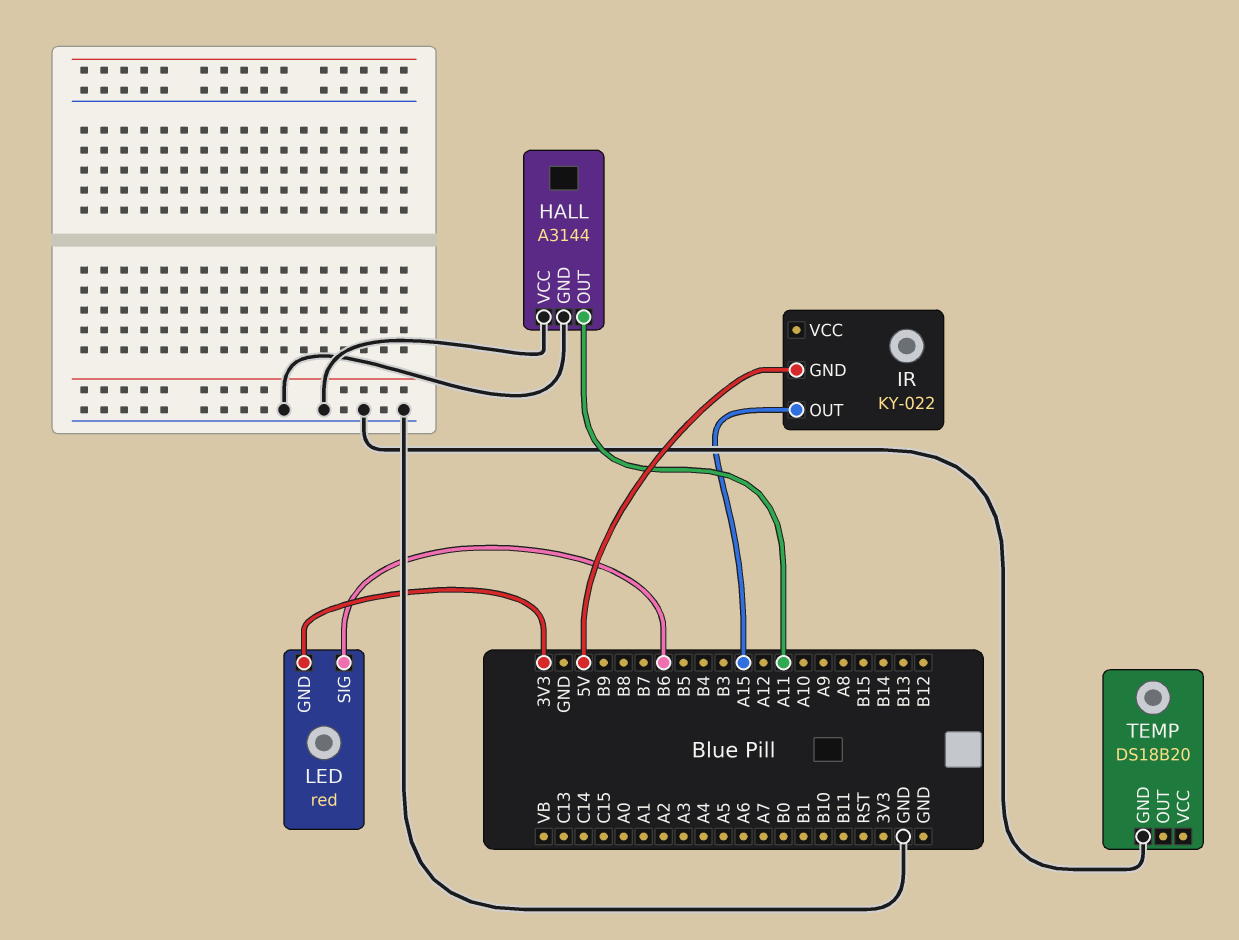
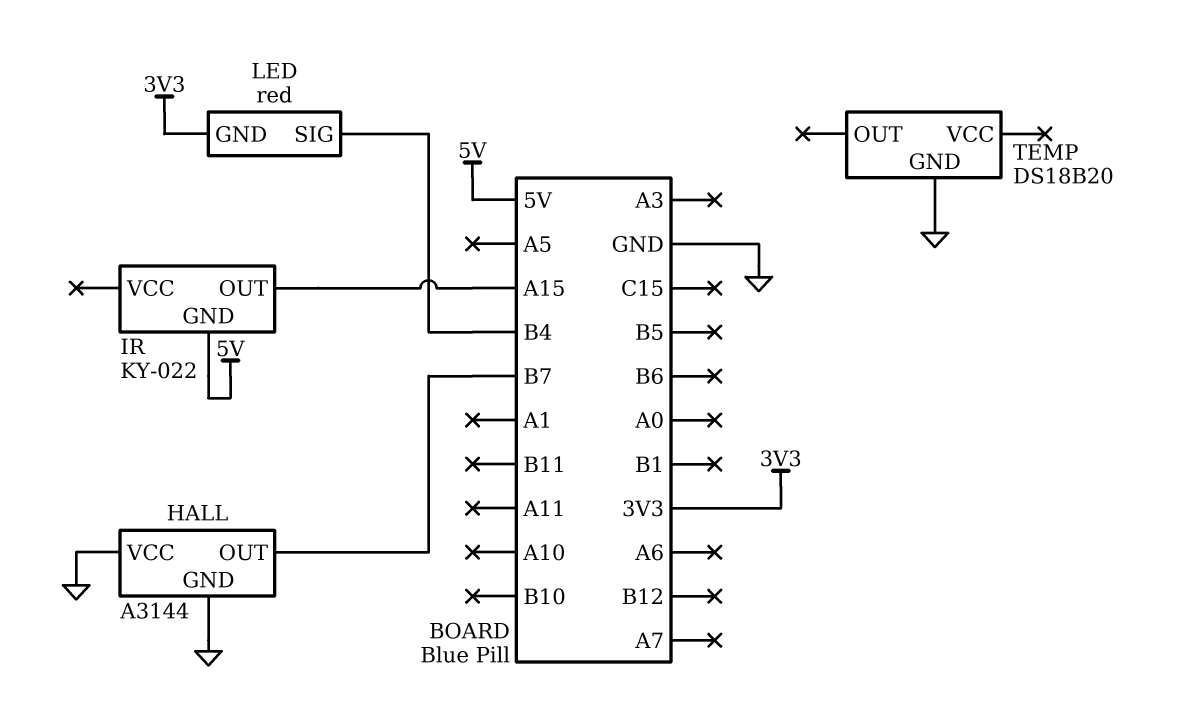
HALL pin OUT: A11 -> B7
LED pin SIG: B6 -> B4

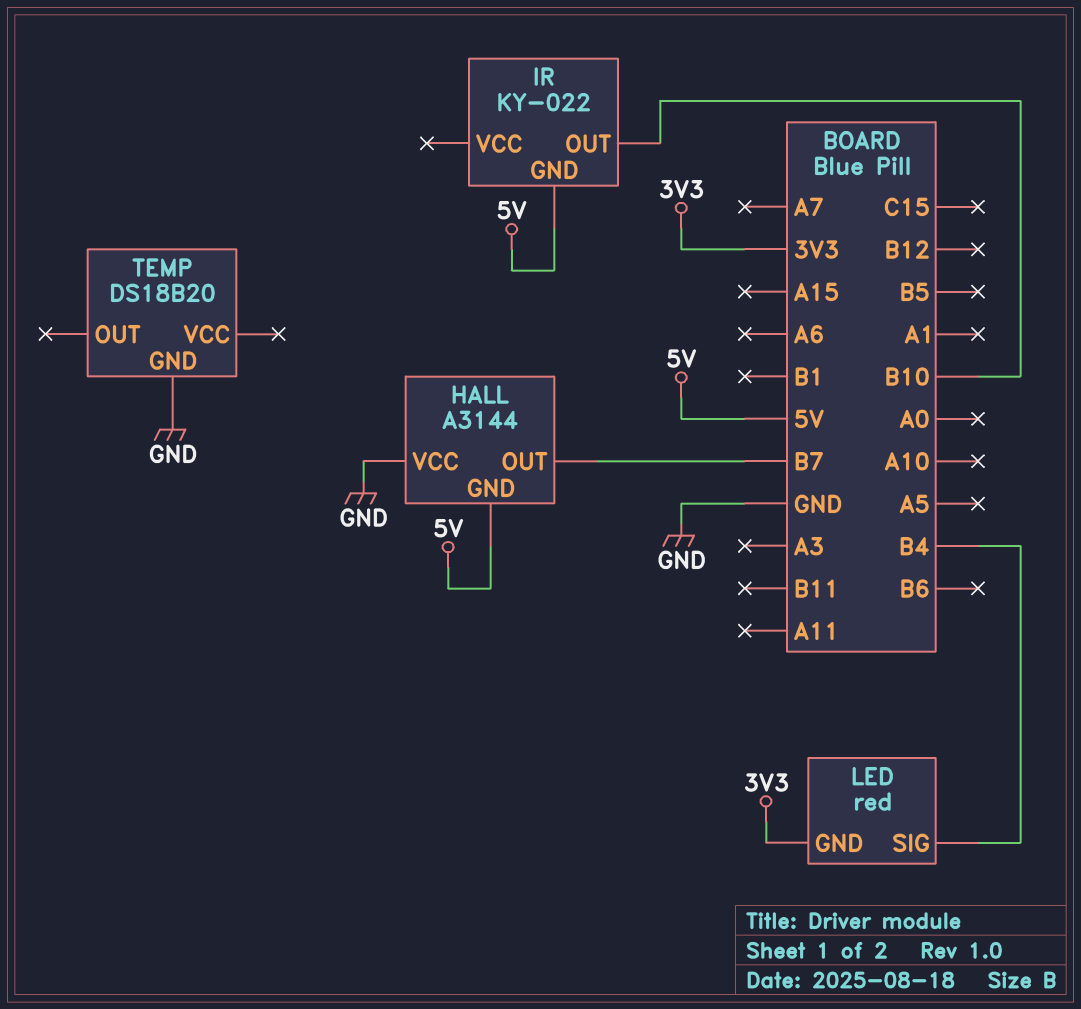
HALL pin GND: GND -> 5V
IR pin OUT: A15 -> B10

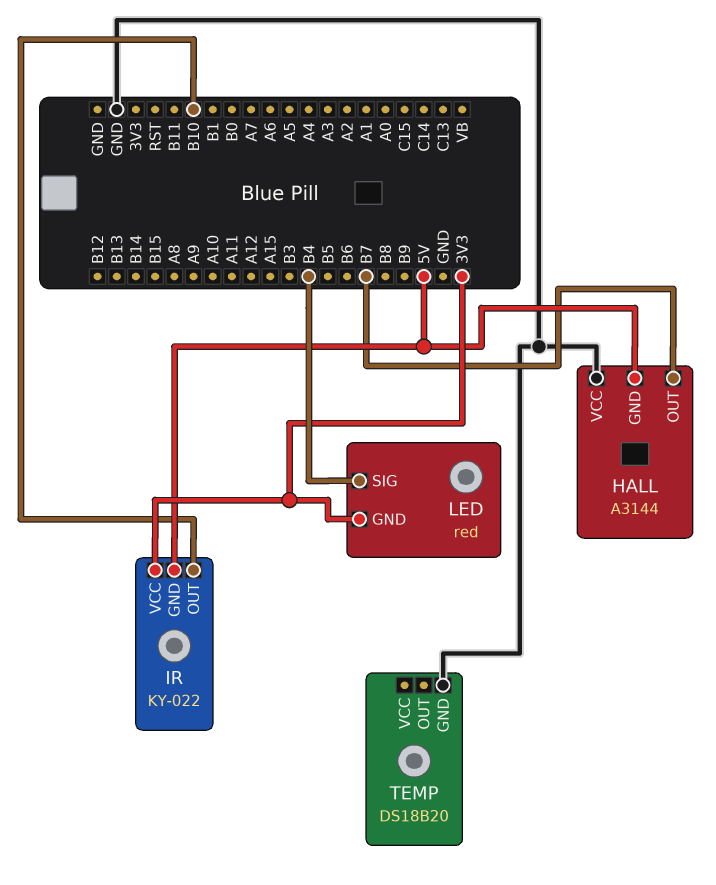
IR pin VCC: none -> 3V3

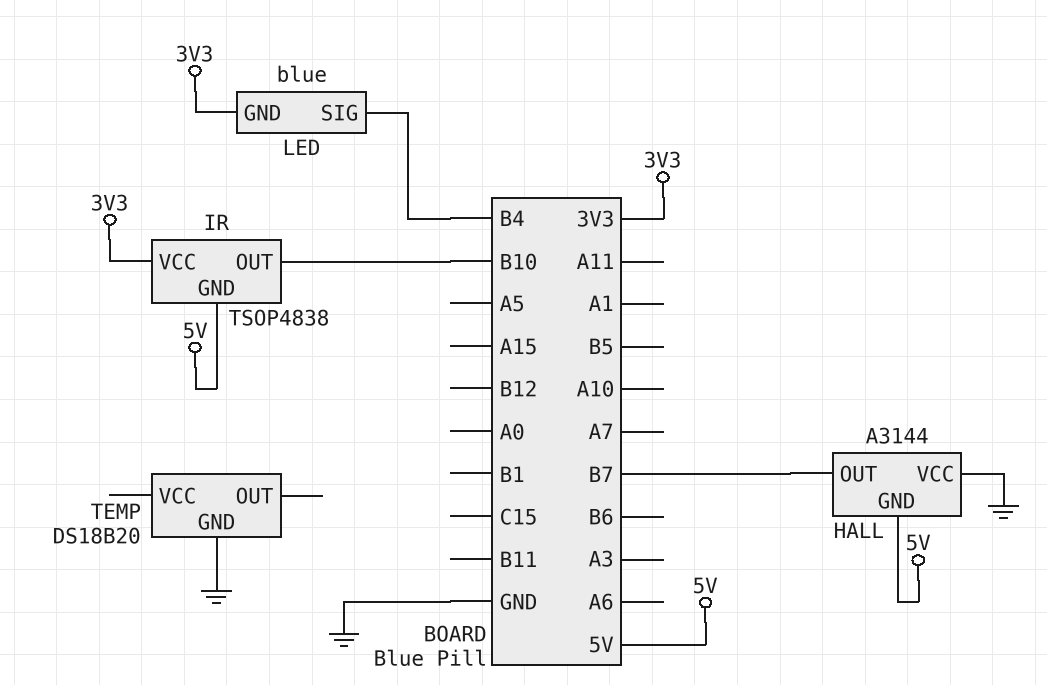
IR: KY-022 -> TSOP4838
LED: red -> blue

